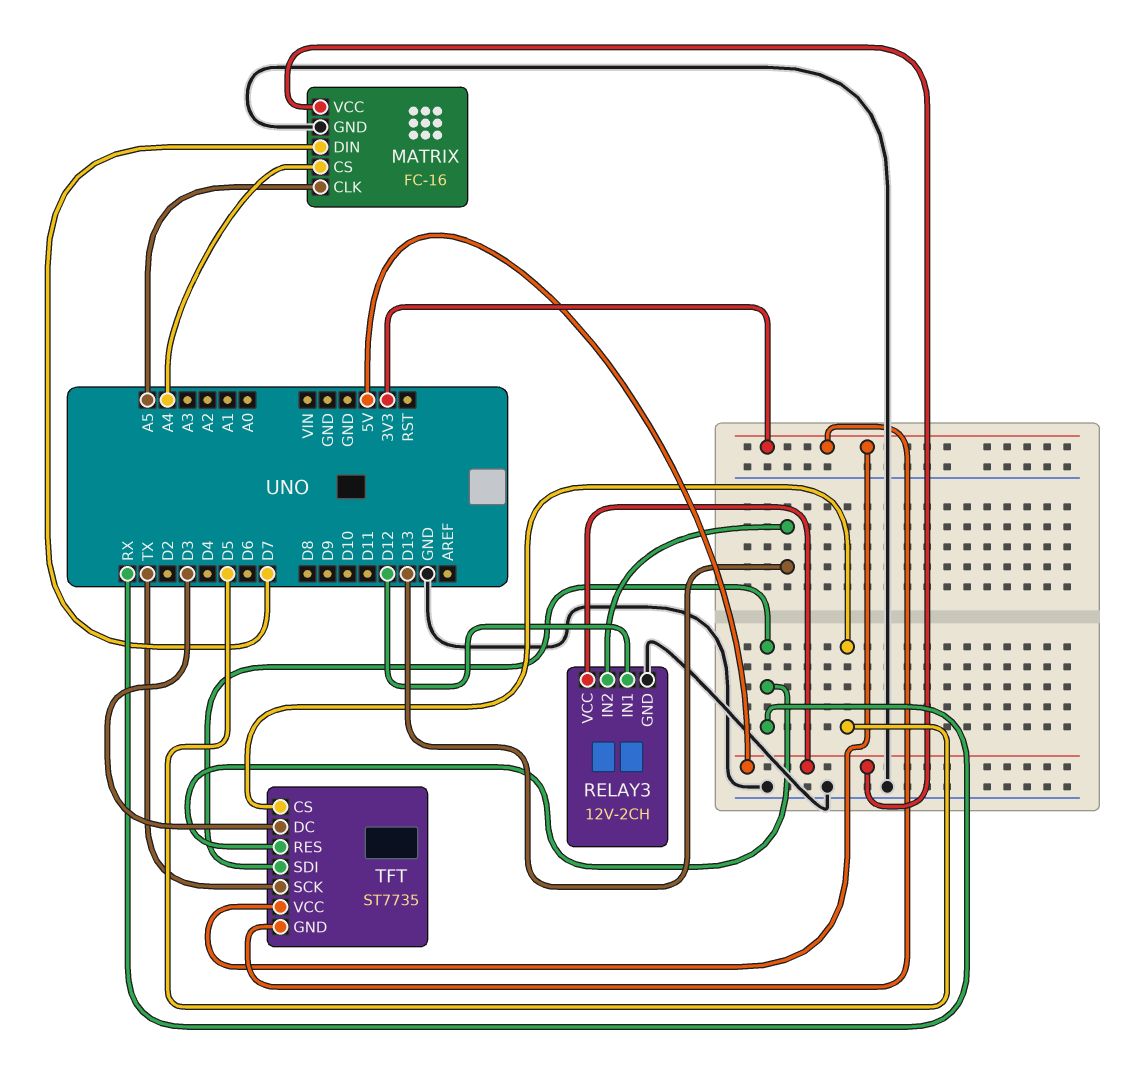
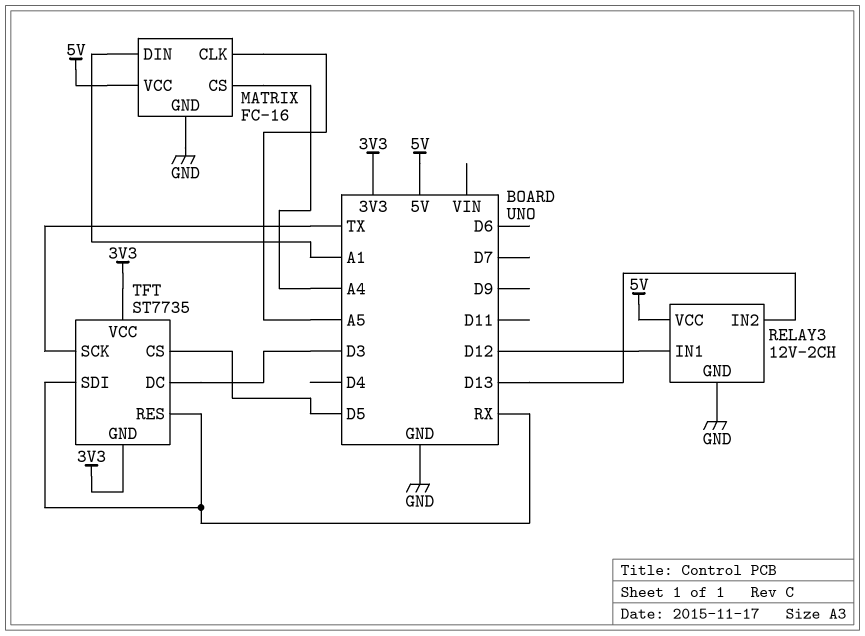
MATRIX pin DIN: D7 -> A1

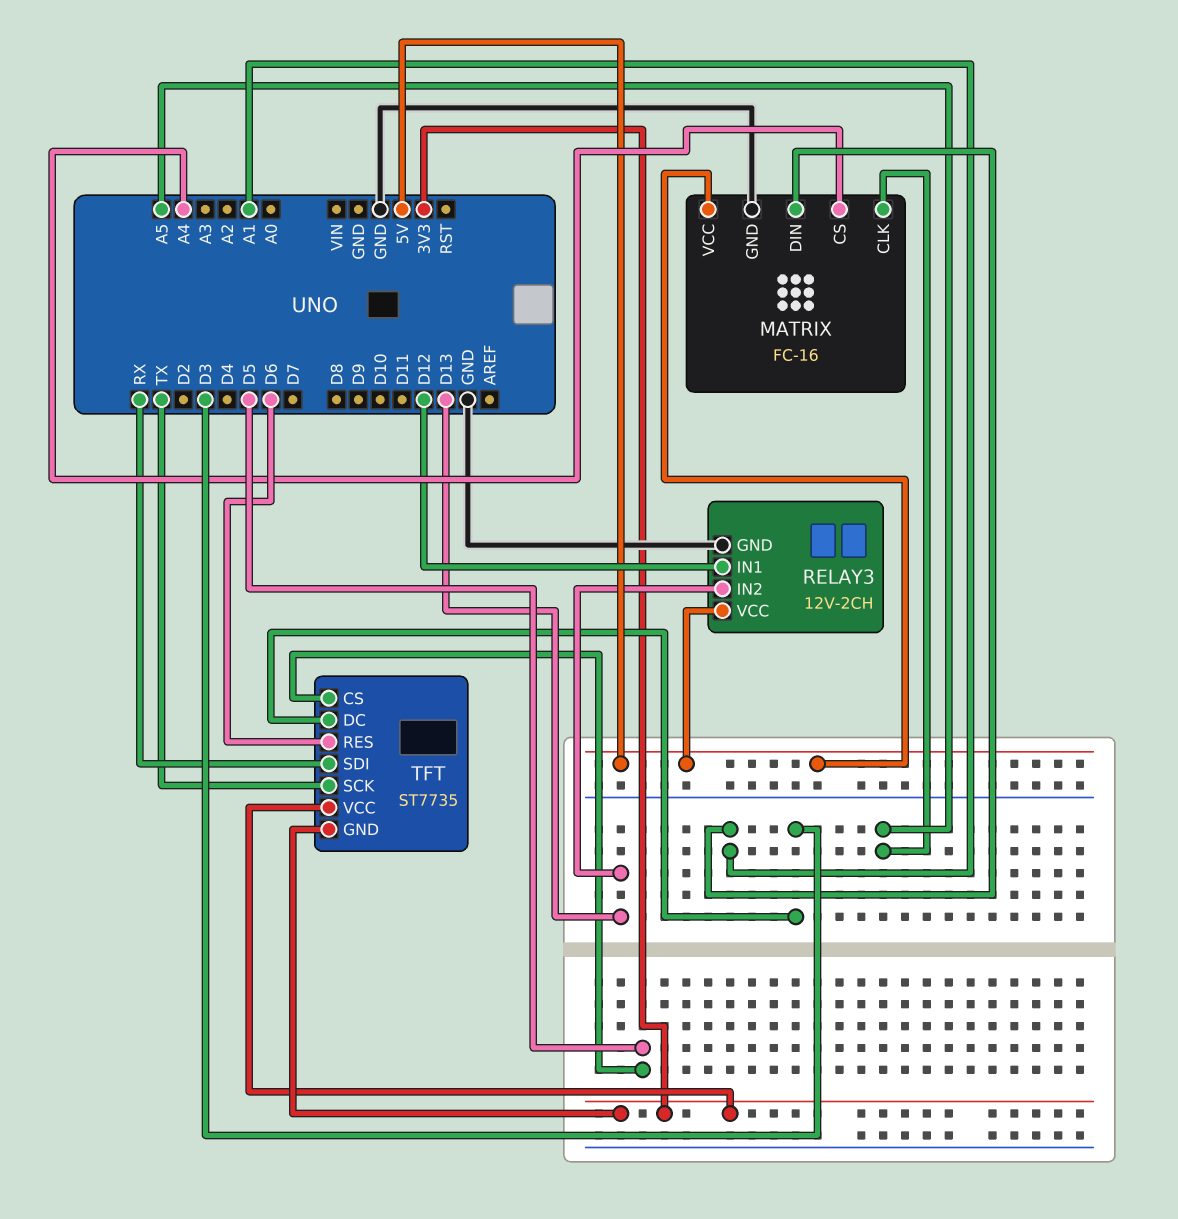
TFT pin RES: RX -> D6

